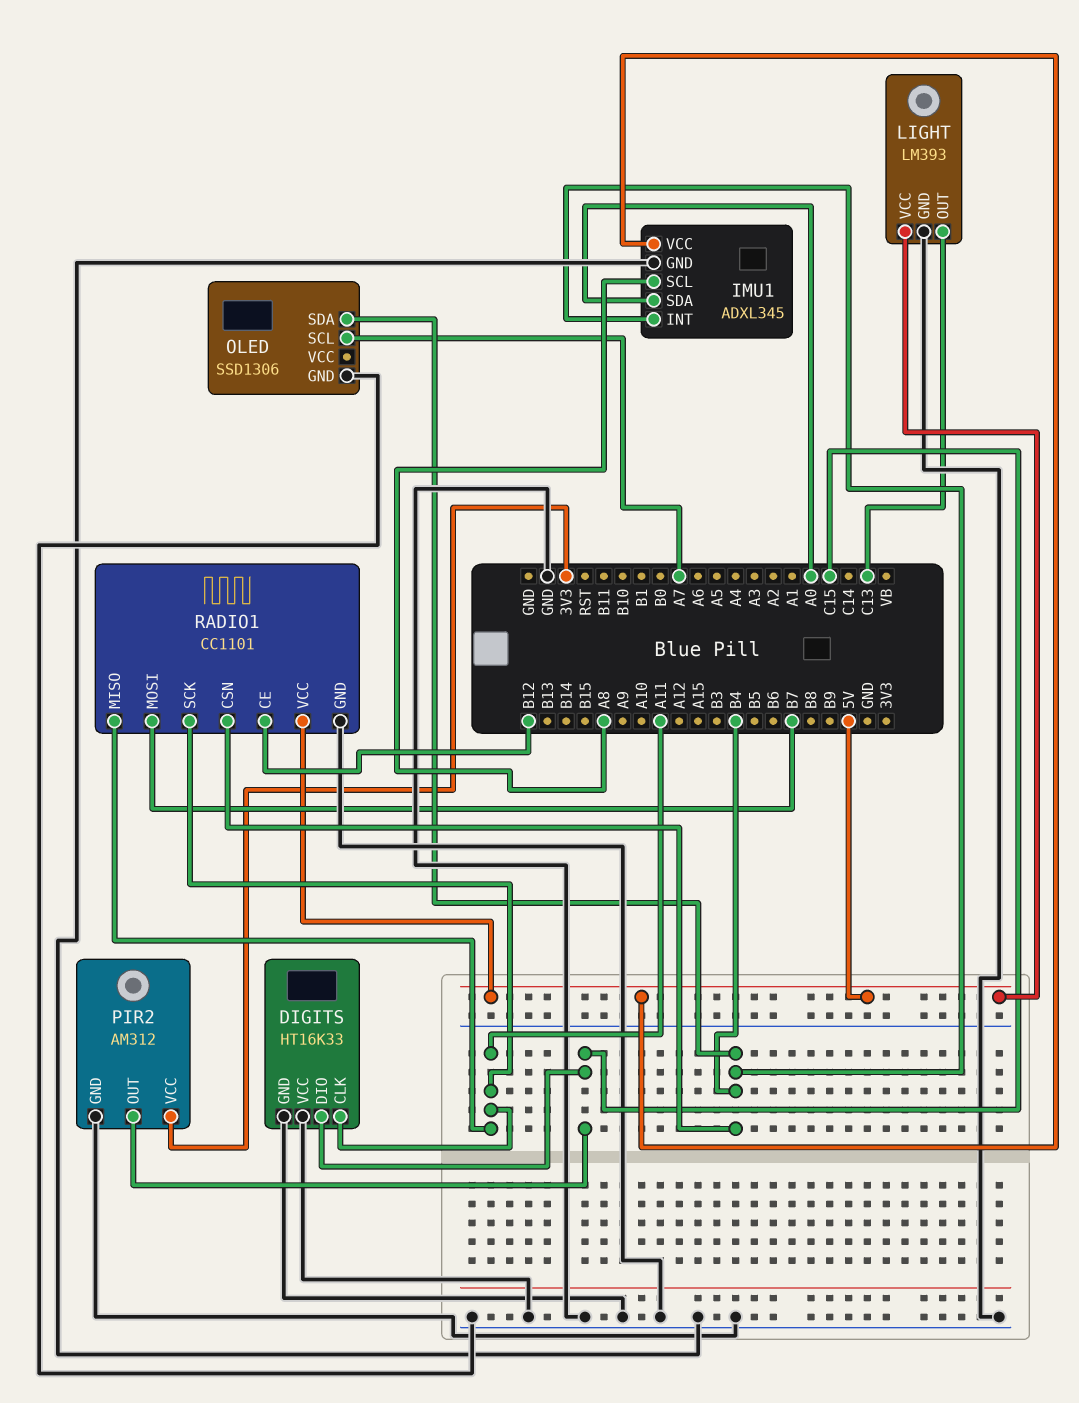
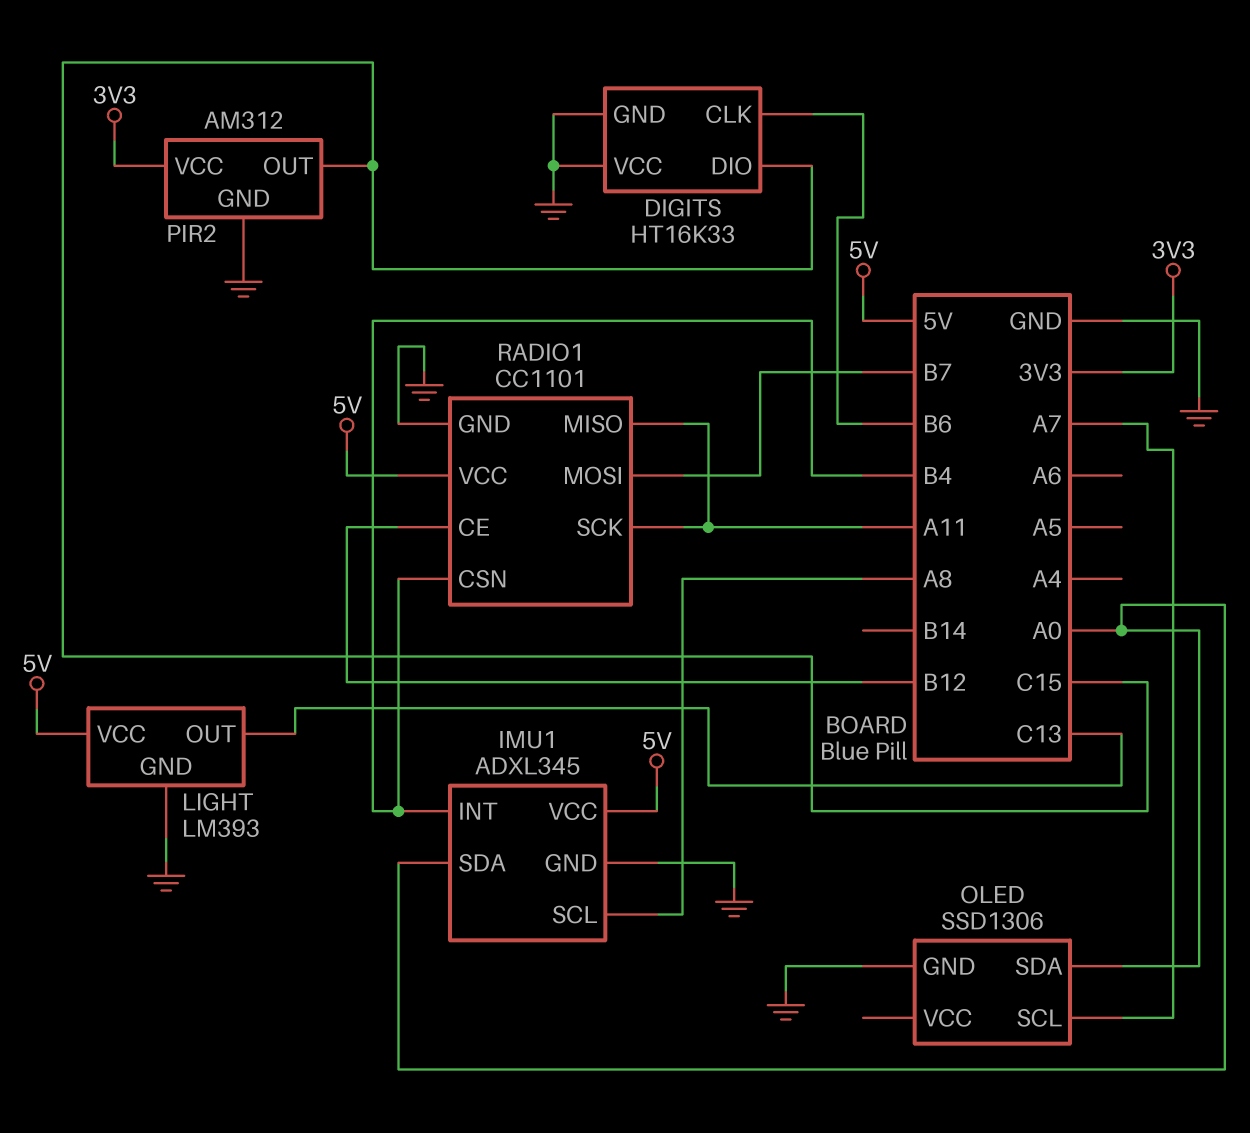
DIGITS pin CLK: A11 -> B6
OLED pin SDA: B4 -> A0

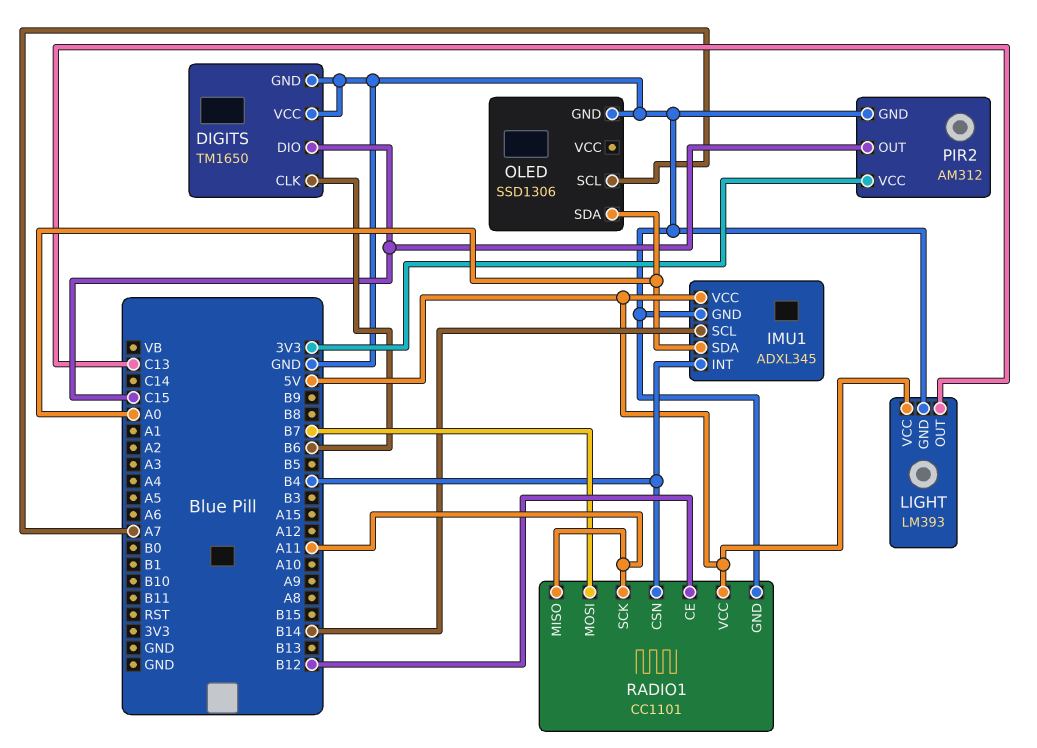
DIGITS: HT16K33 -> TM1650
IMU1 pin SCL: A8 -> B14

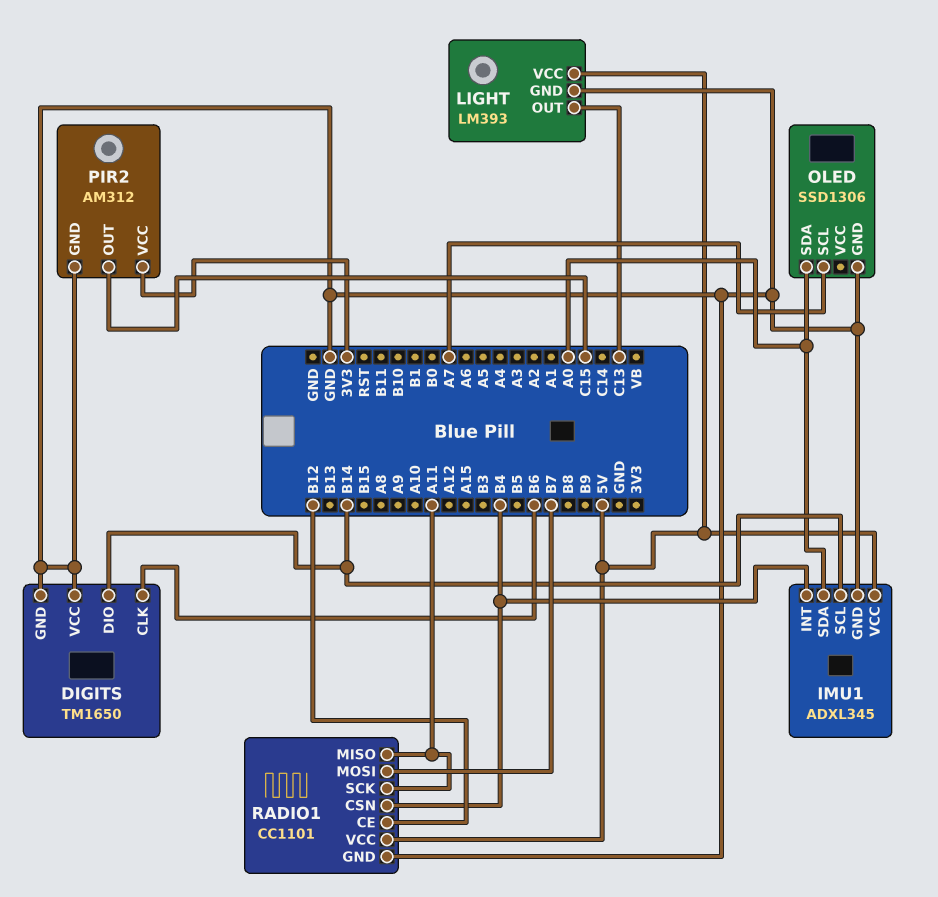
DIGITS pin DIO: C15 -> B14

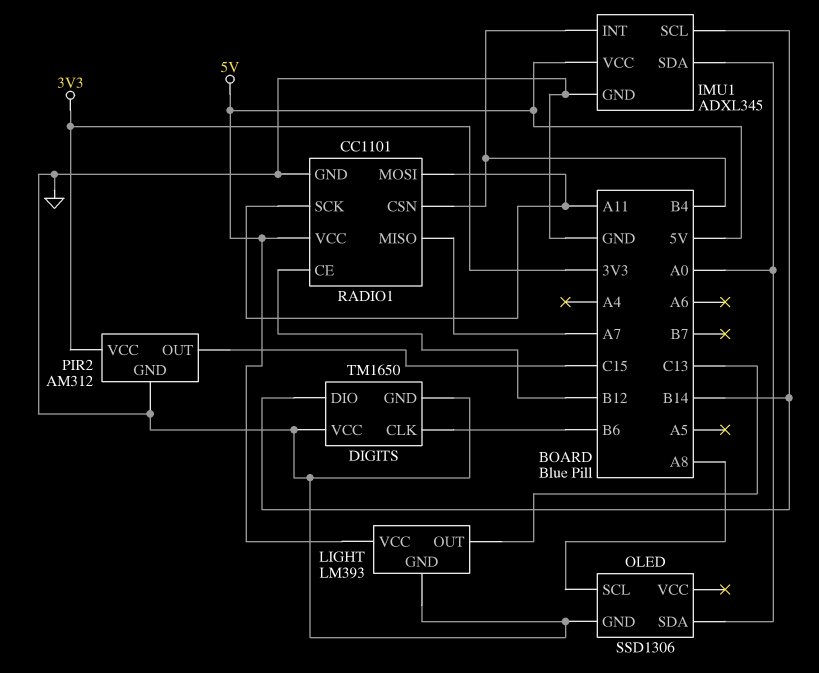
OLED pin SCL: A7 -> A8
RADIO1 pin MISO: A11 -> A7
RADIO1 pin MOSI: B7 -> A11

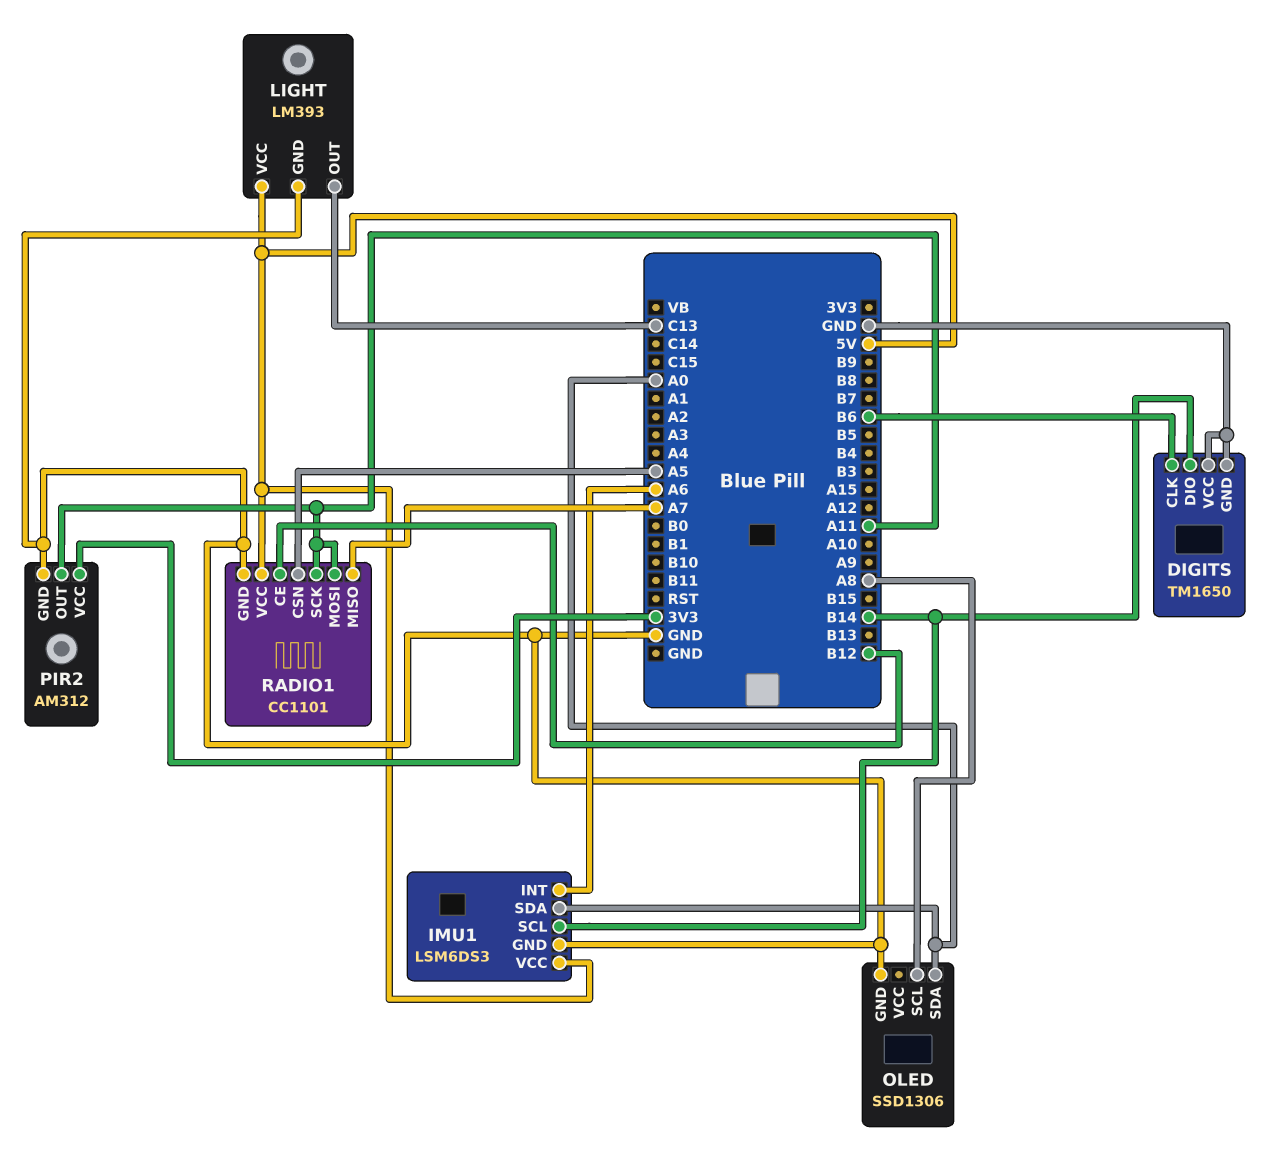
IMU1: ADXL345 -> LSM6DS3
IMU1 pin INT: B4 -> A6
PIR2 pin OUT: C15 -> A11
RADIO1 pin CSN: B4 -> A5

